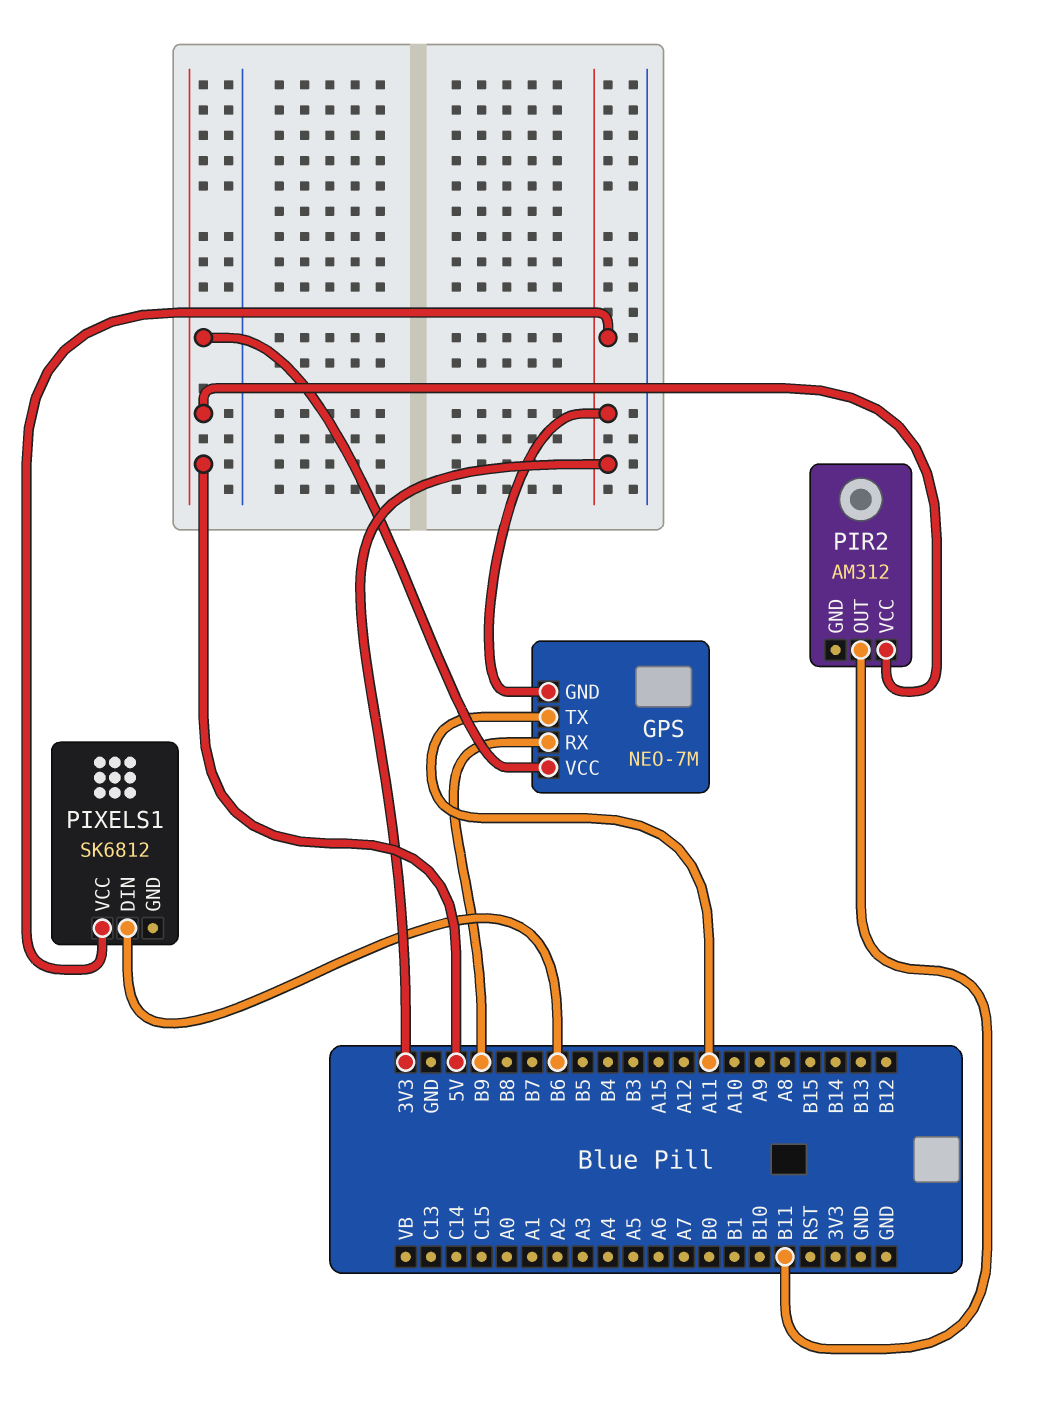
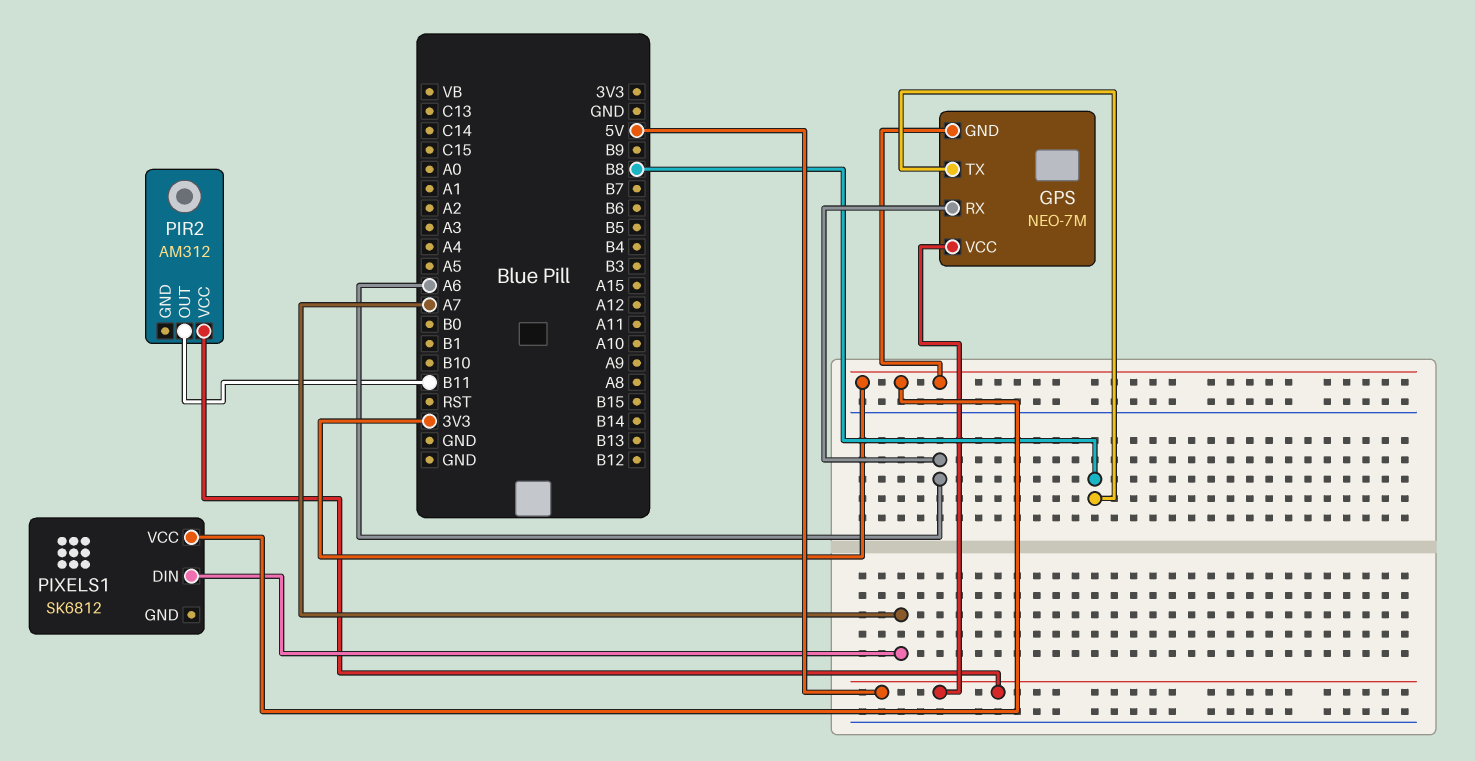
GPS pin RX: B9 -> A6
GPS pin TX: A11 -> B8
PIXELS1 pin DIN: B6 -> A7

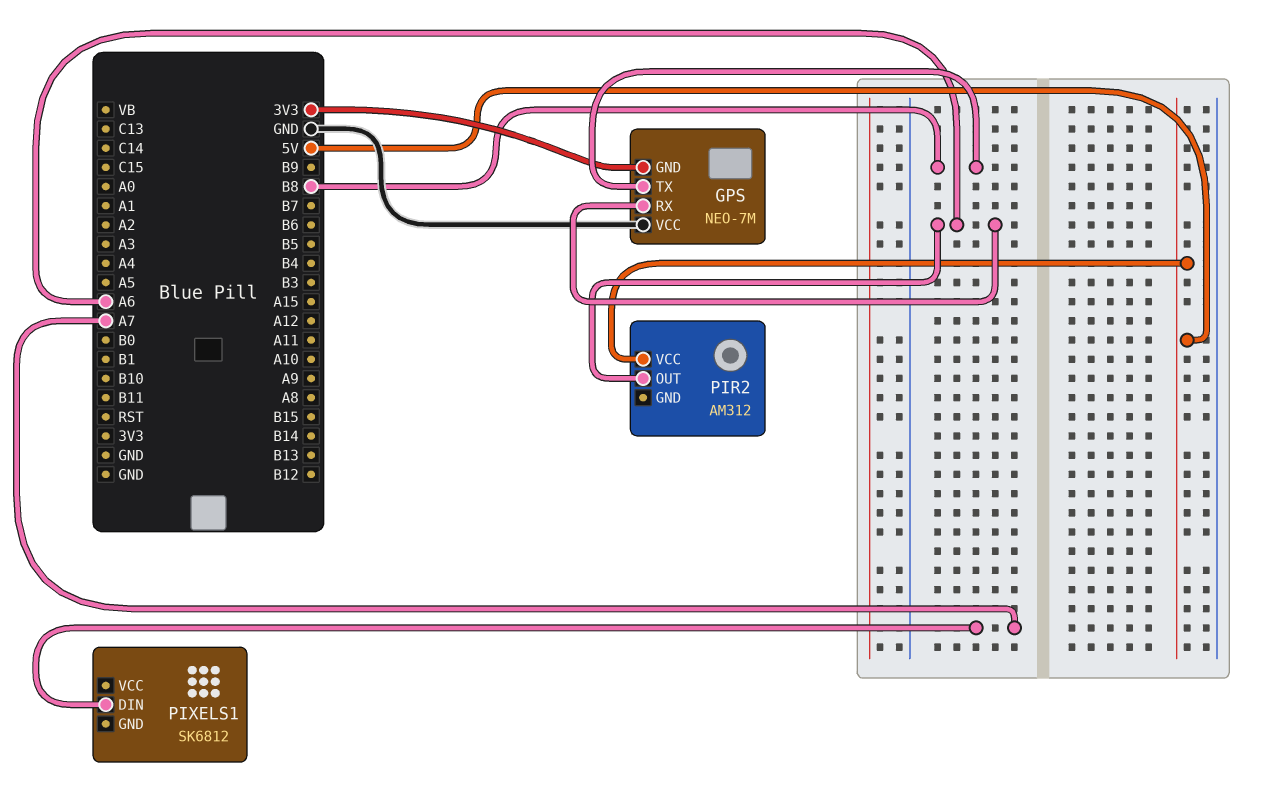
GPS pin VCC: 5V -> GND
PIR2 pin OUT: B11 -> A6
PIXELS1 pin VCC: 3V3 -> none

